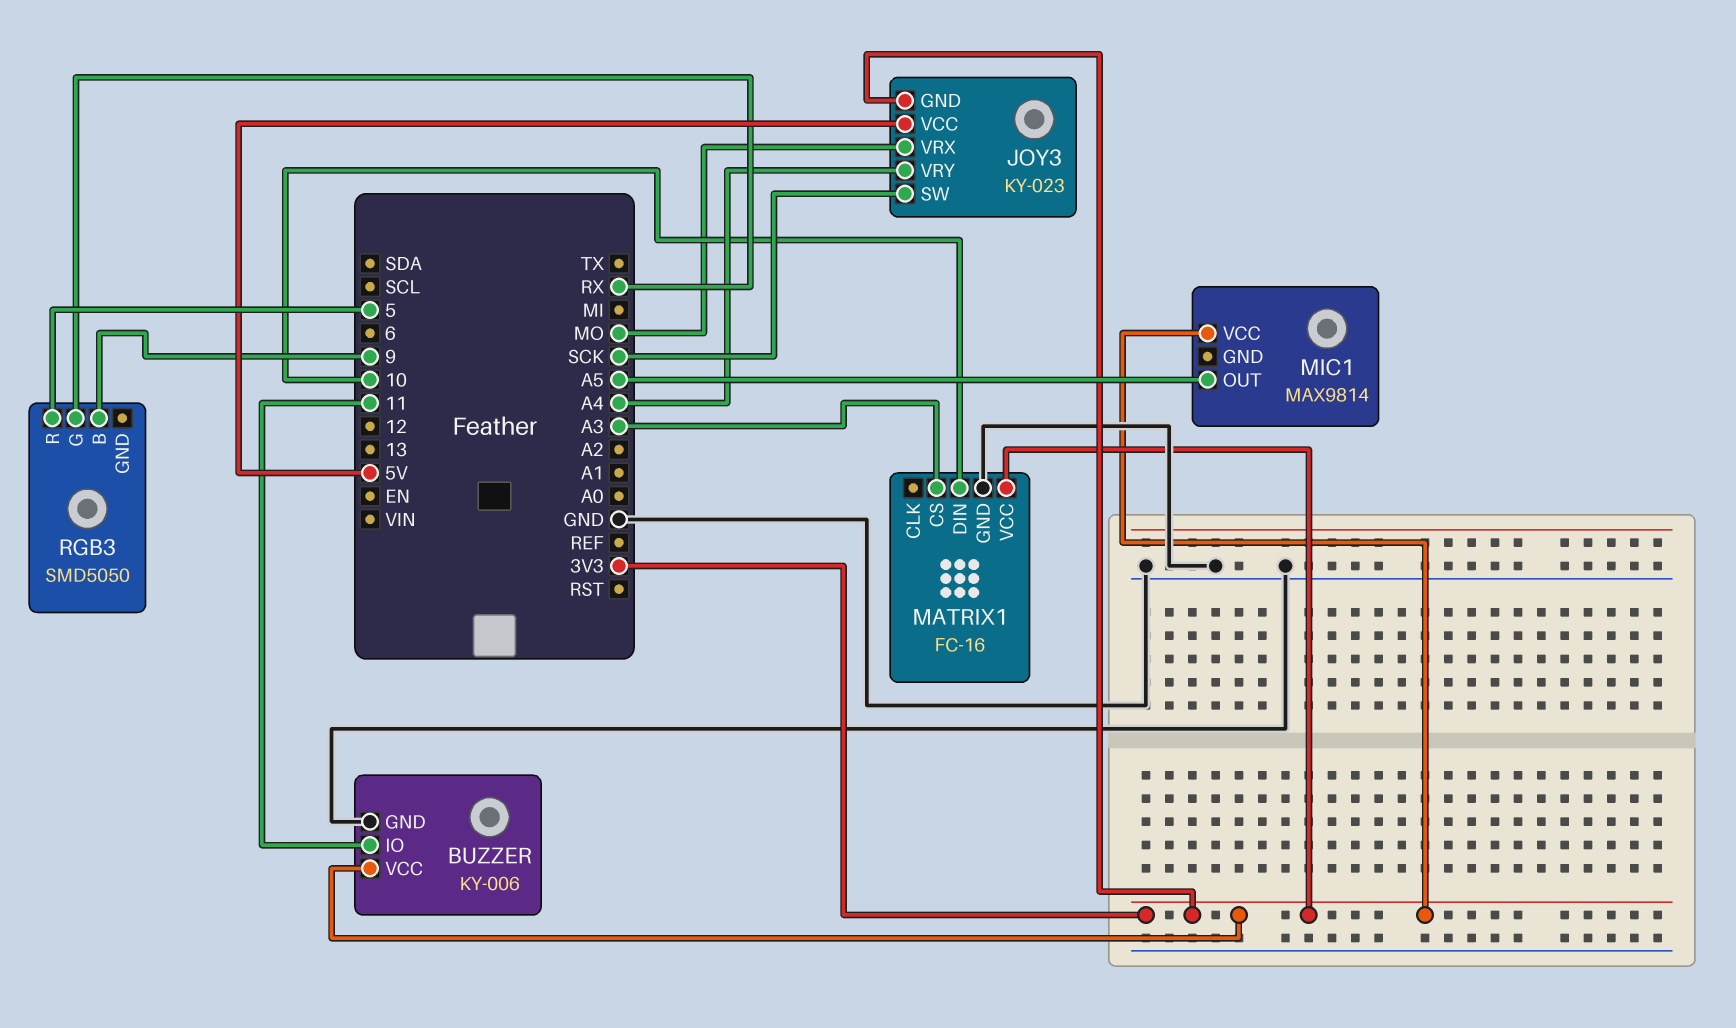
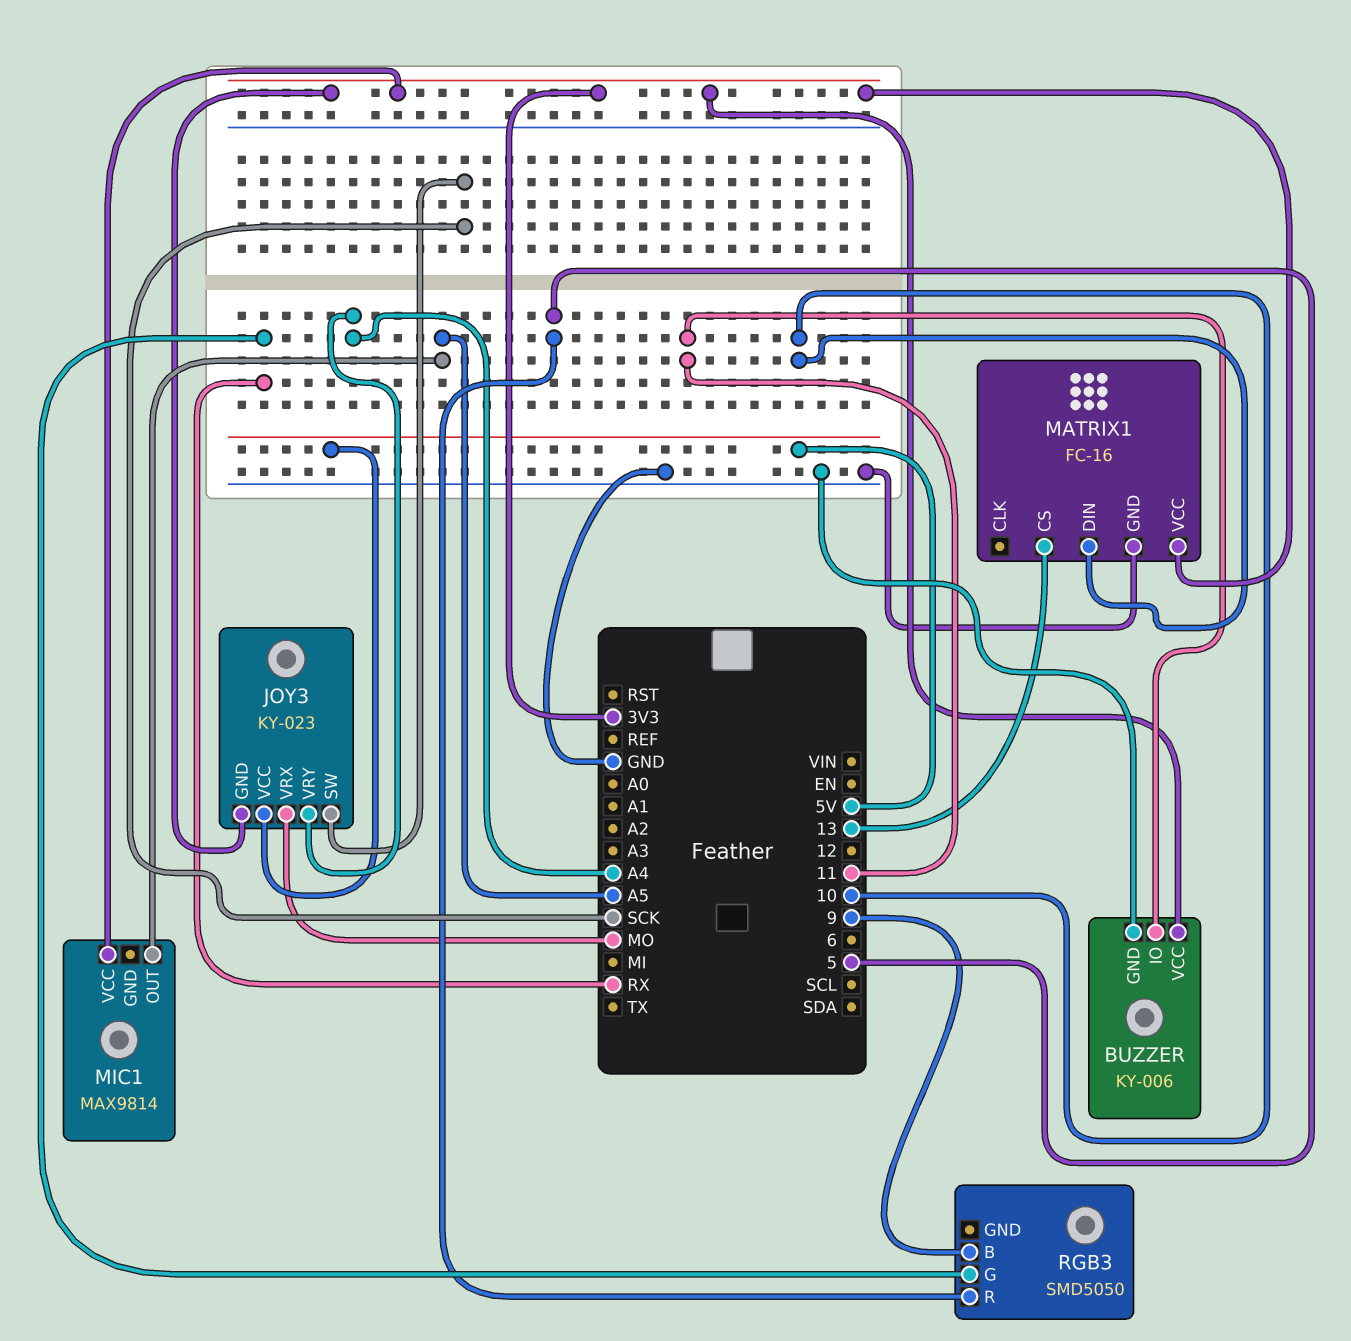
MATRIX1 pin CS: A3 -> 13

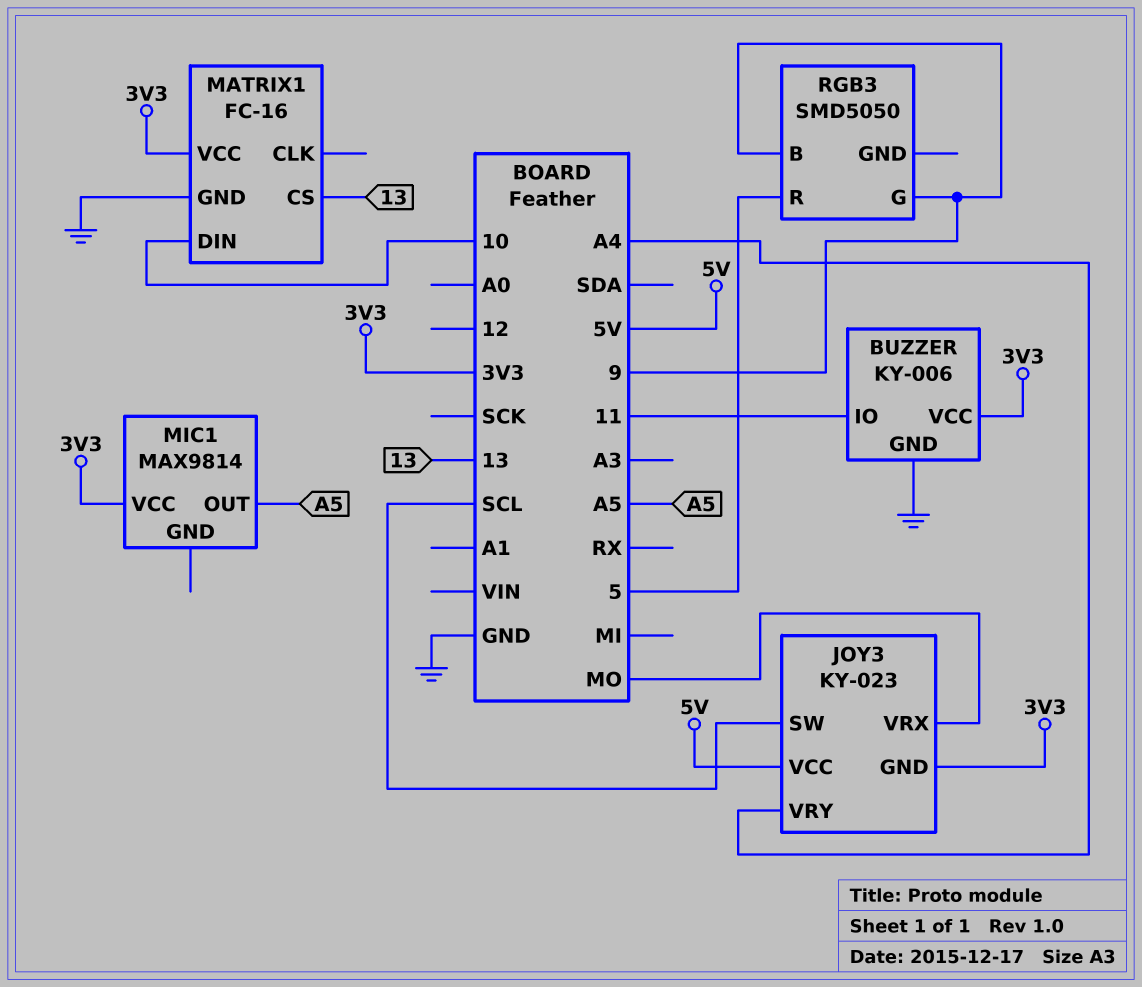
JOY3 pin SW: SCK -> SCL
RGB3 pin G: RX -> 9

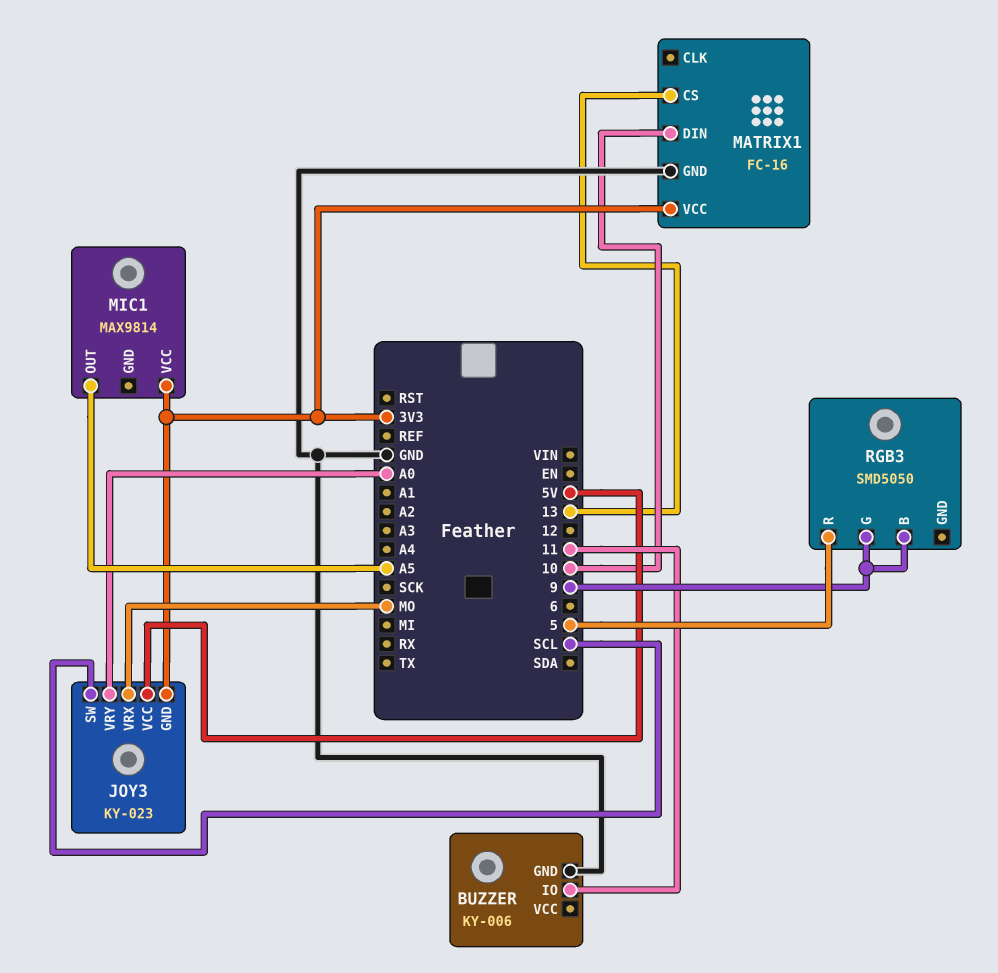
BUZZER pin VCC: 3V3 -> none
JOY3 pin VRY: A4 -> A0

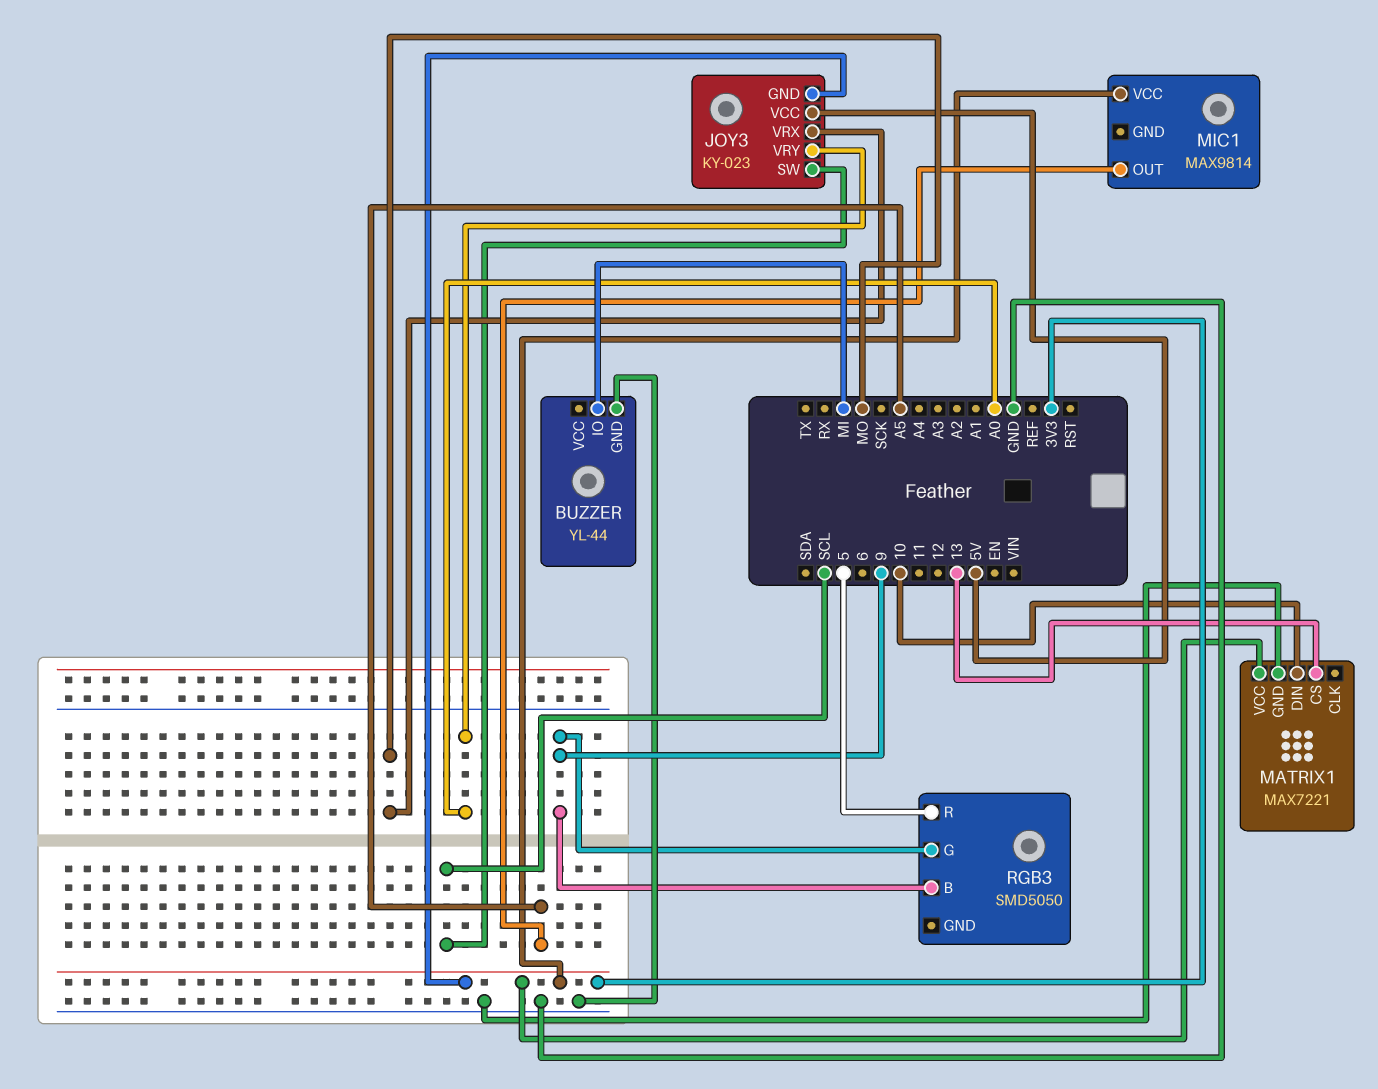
BUZZER: KY-006 -> YL-44
BUZZER pin IO: 11 -> MI
MATRIX1: FC-16 -> MAX7221

